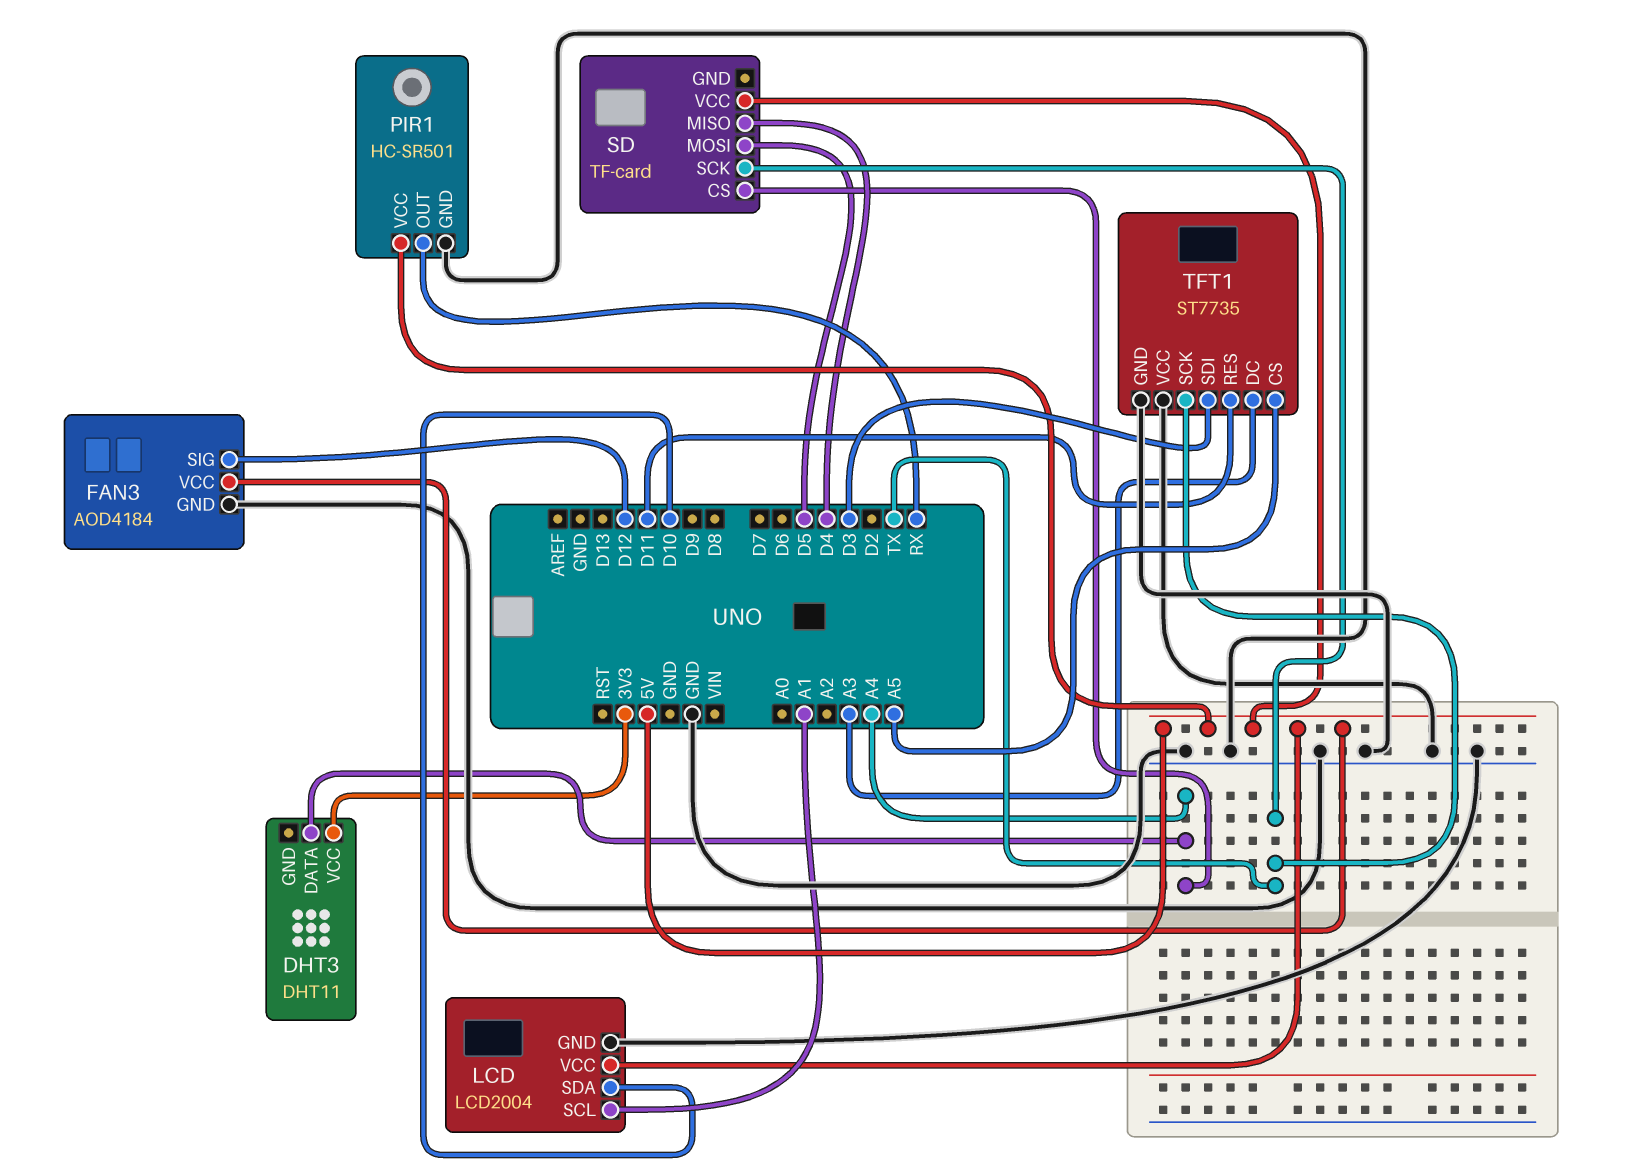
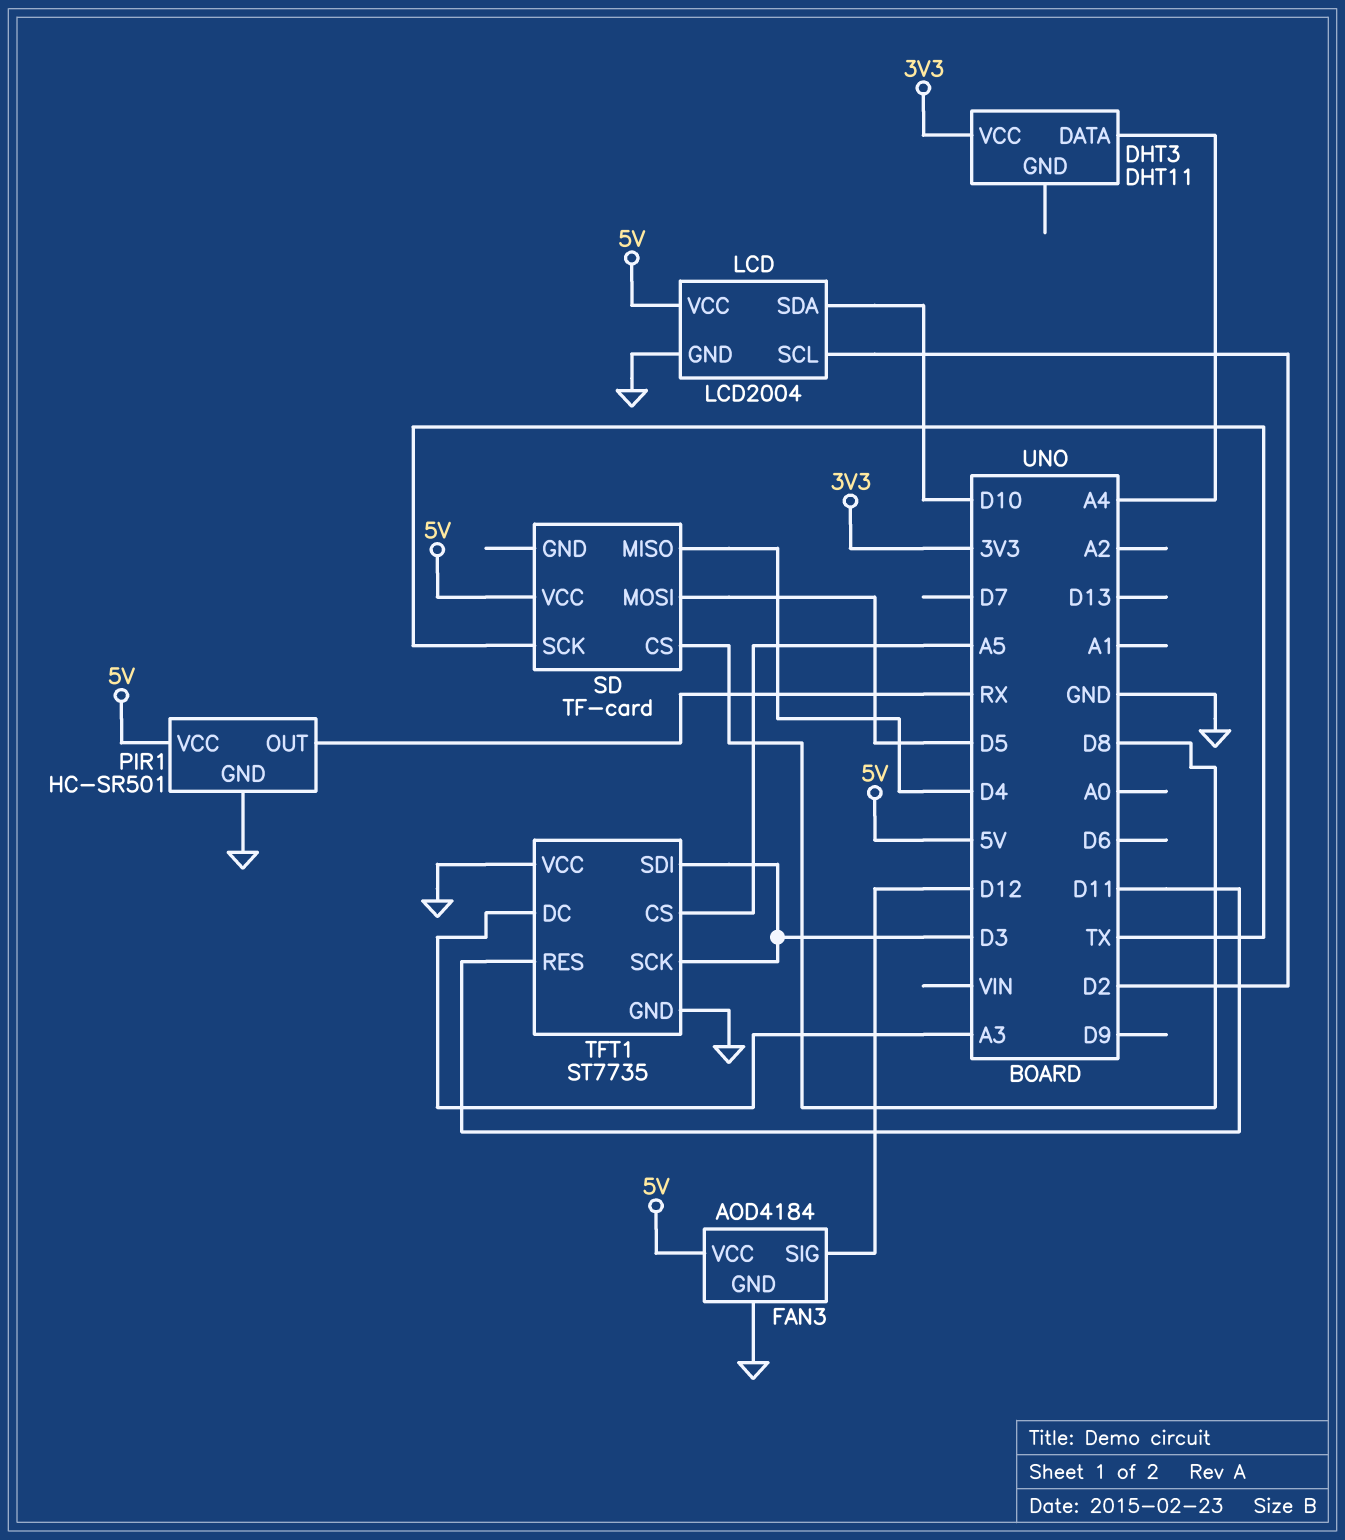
LCD pin SCL: A1 -> D2
SD pin CS: A4 -> D8
TFT1 pin SCK: TX -> D3

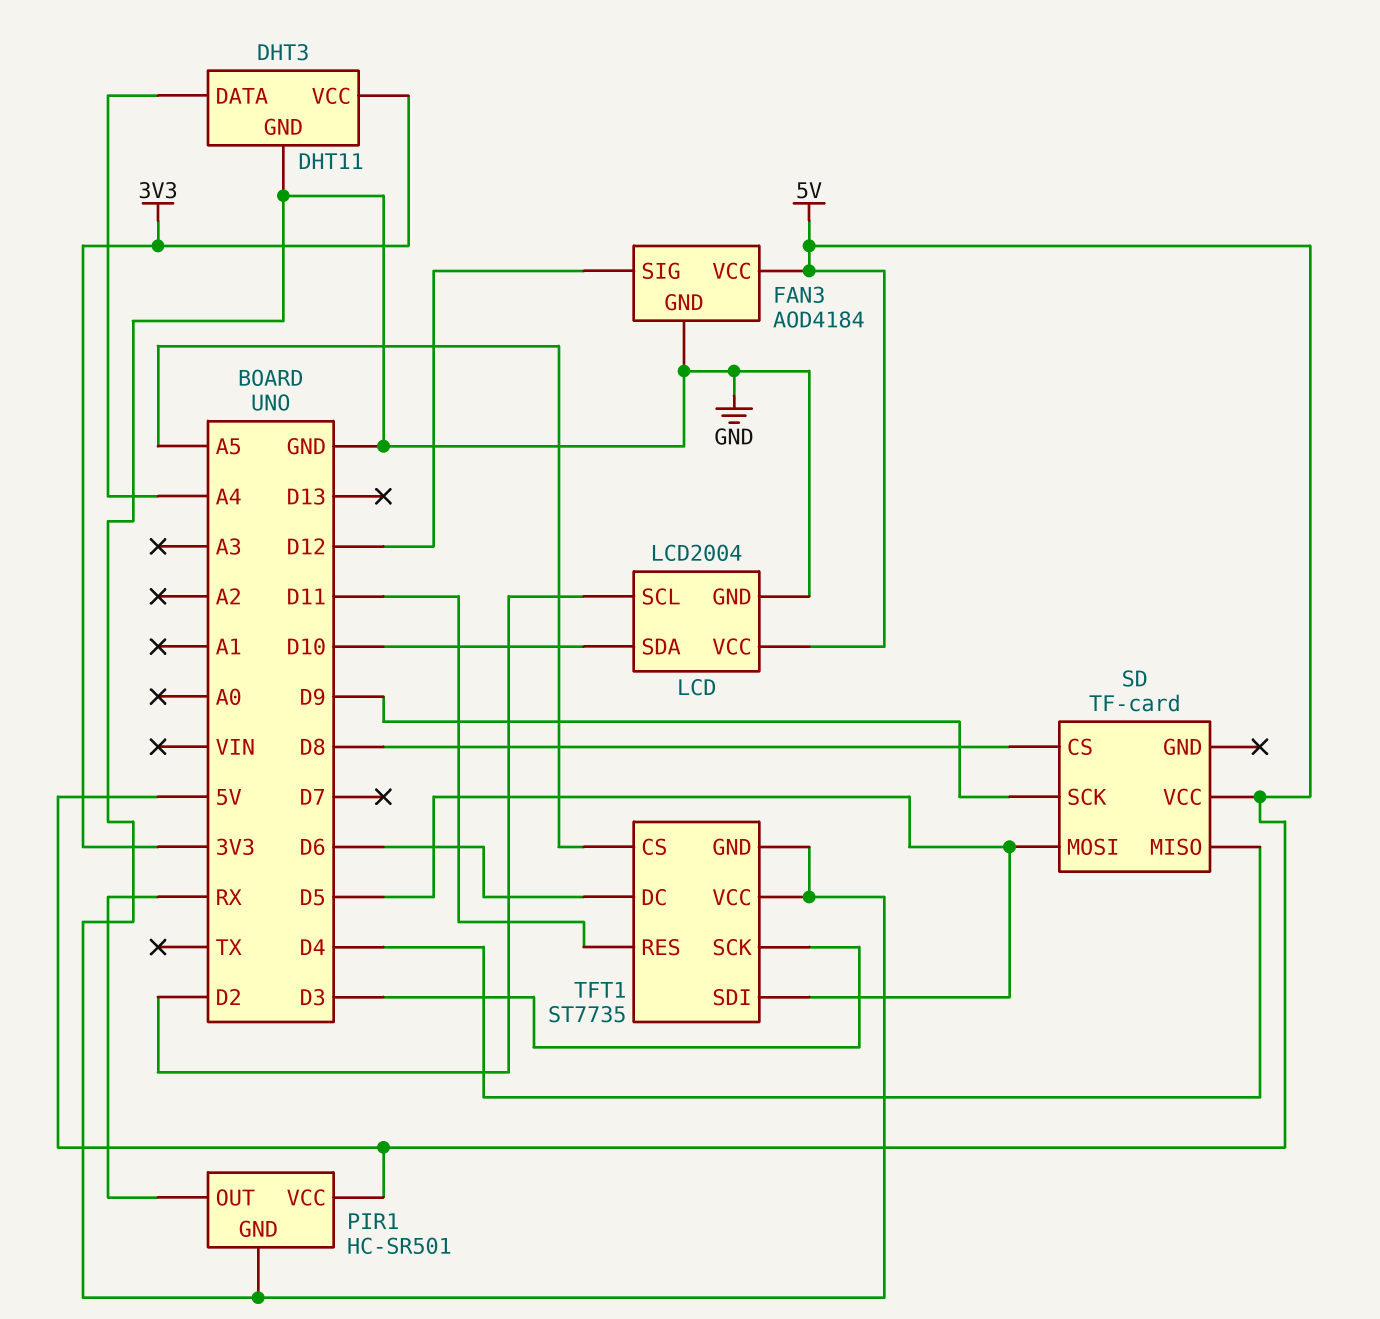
DHT3 pin GND: none -> GND
SD pin SCK: TX -> D9
TFT1 pin DC: A3 -> D6
TFT1 pin SDI: D3 -> D5

